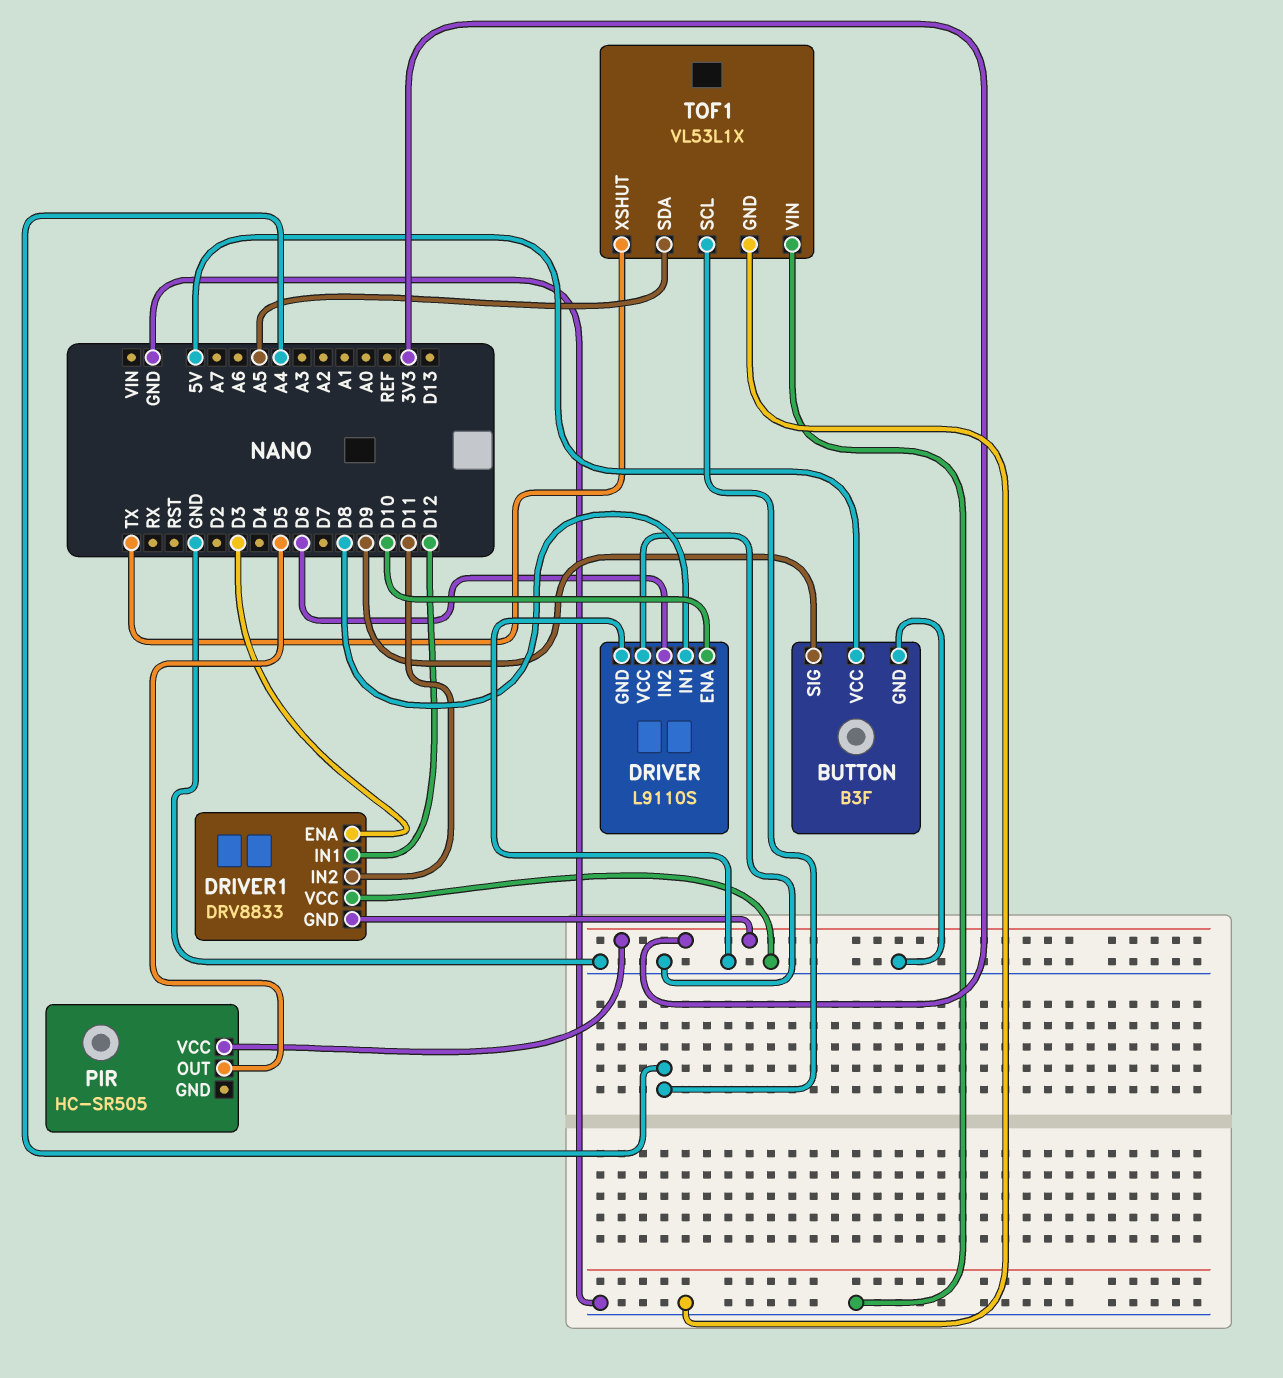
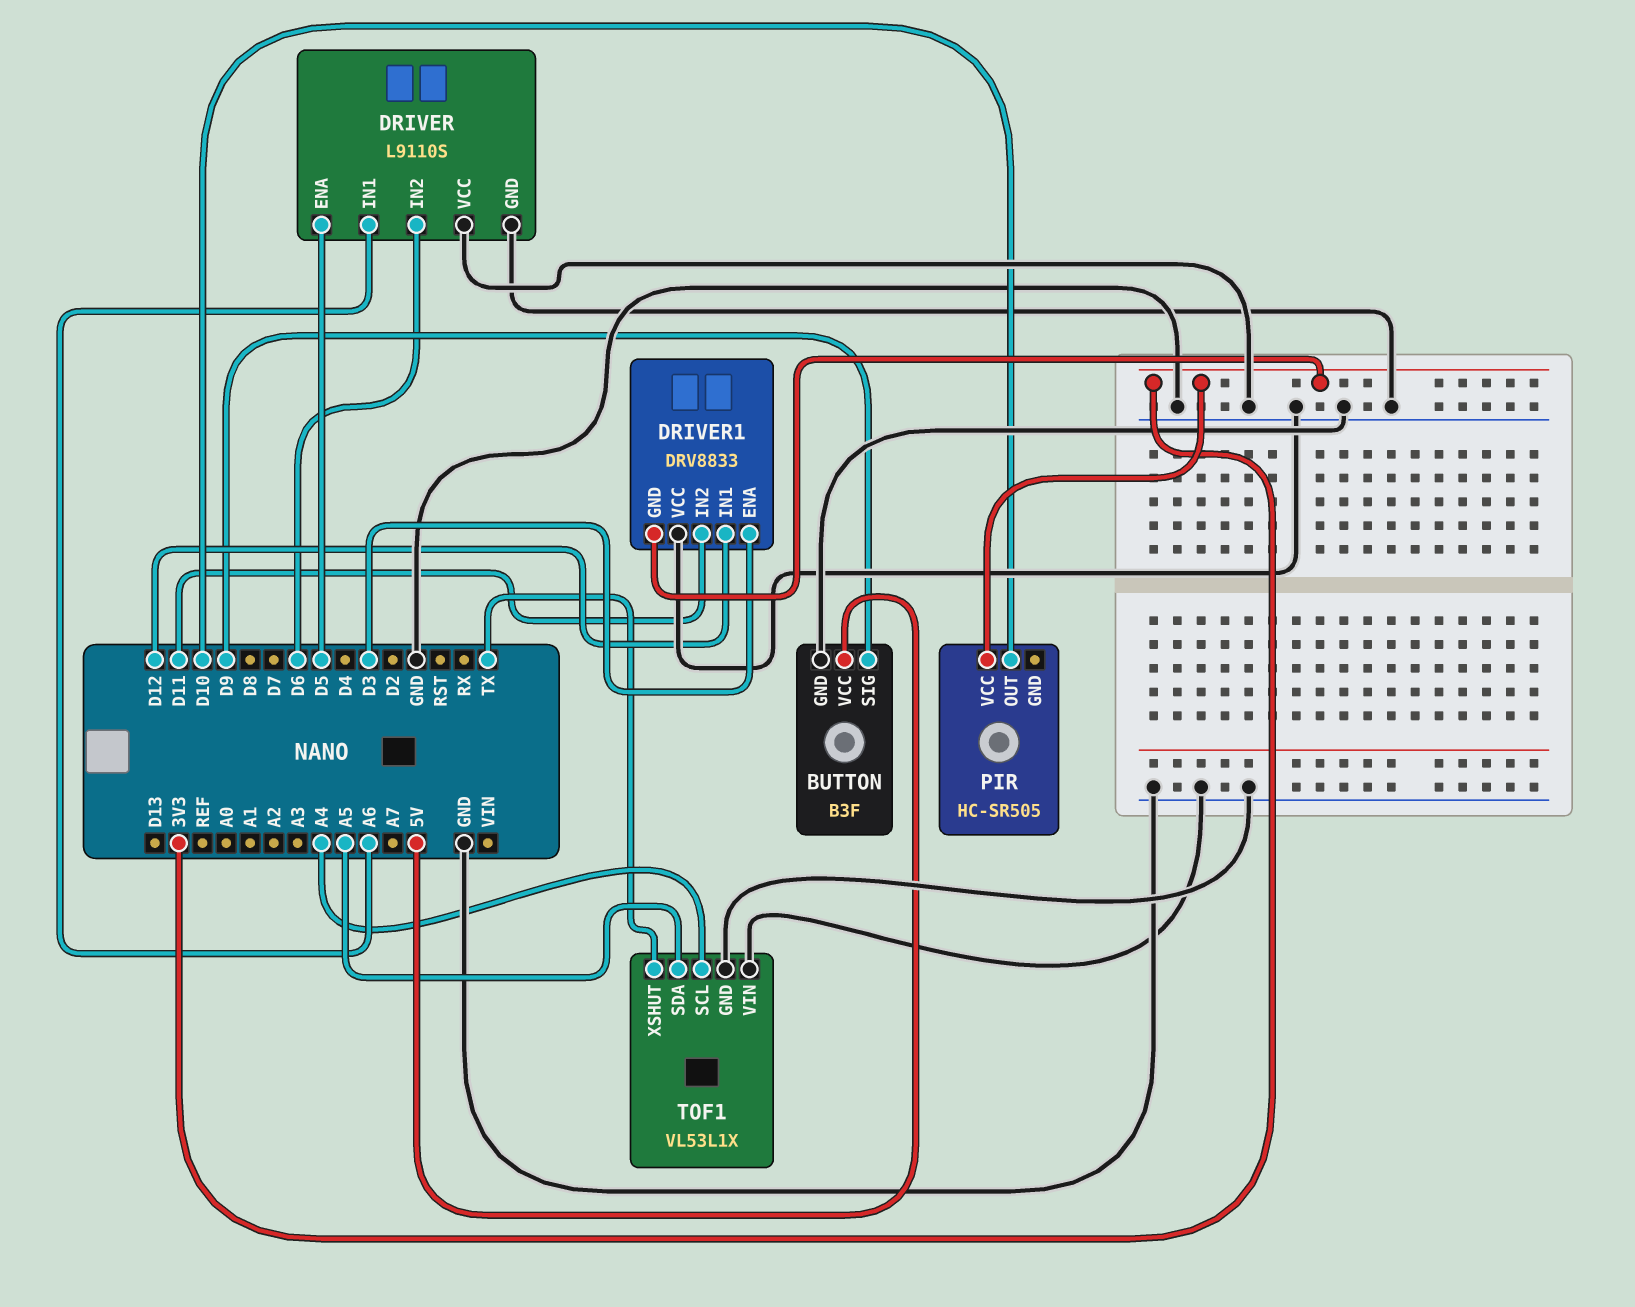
DRIVER pin ENA: D10 -> D5
DRIVER pin IN1: D8 -> A6
PIR pin OUT: D5 -> D10

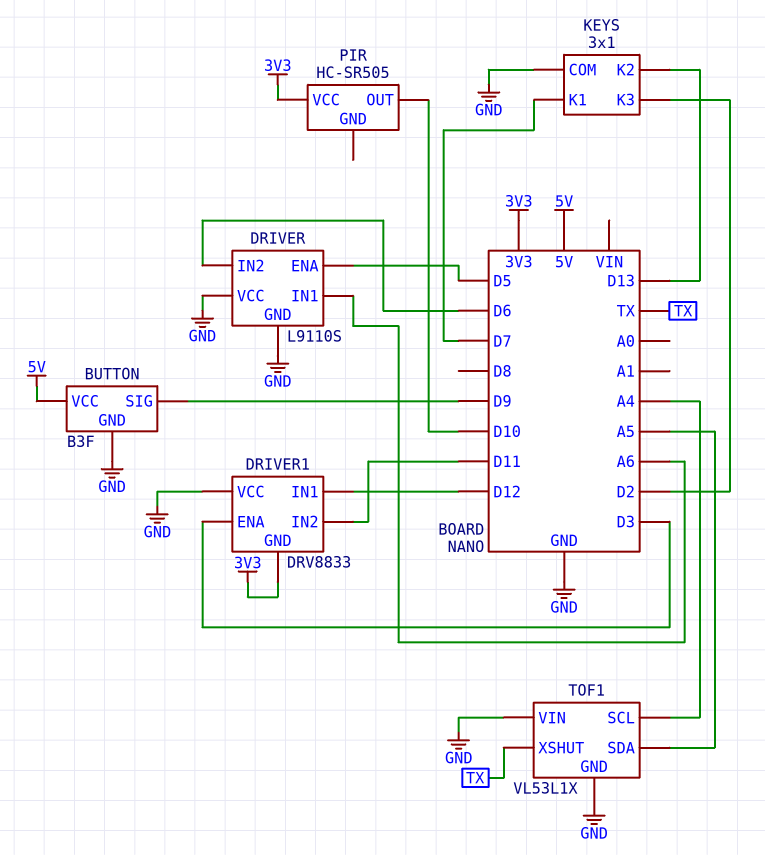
KEYS: none -> 3x1
KEYS pin COM: none -> GND
KEYS pin K1: none -> D7
KEYS pin K2: none -> D13
KEYS pin K3: none -> D2

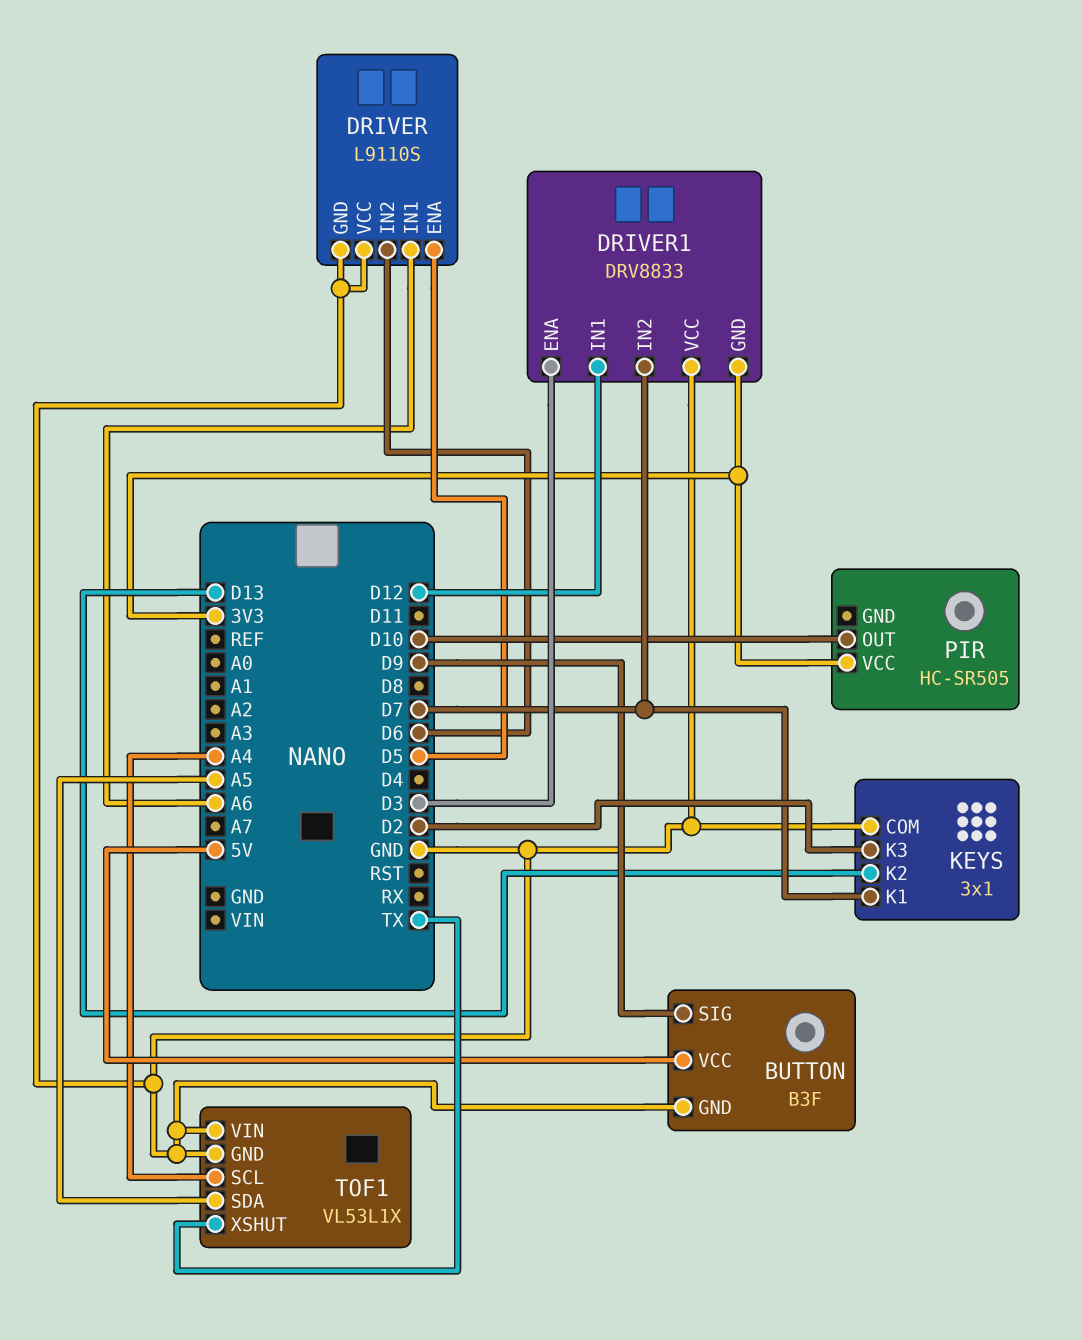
DRIVER1 pin IN2: D11 -> D7

